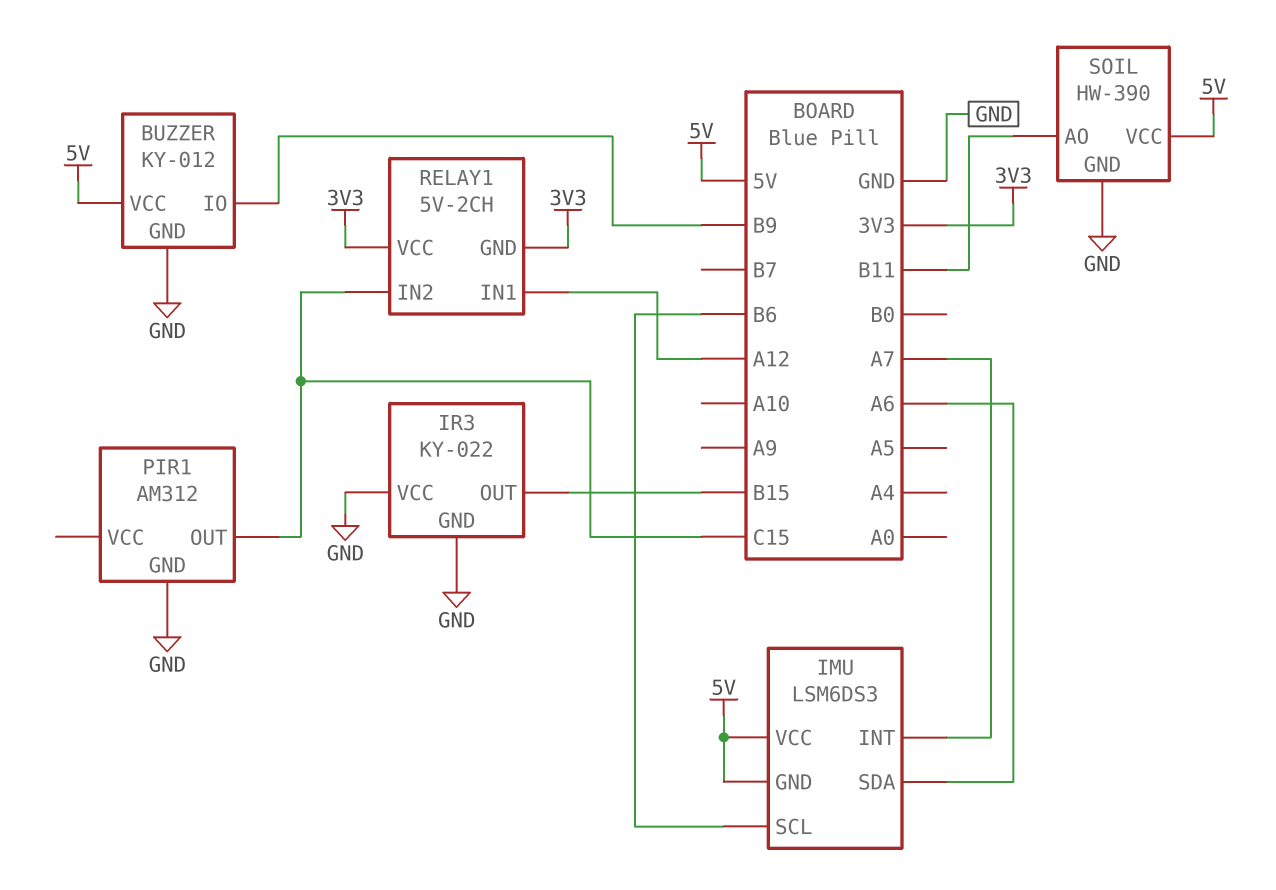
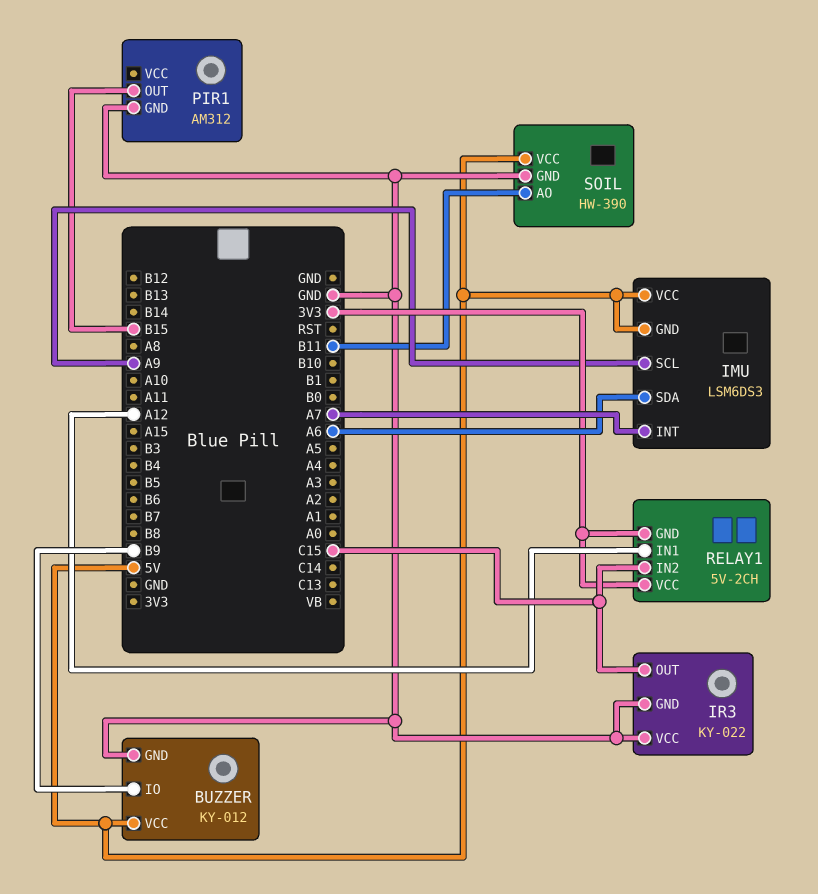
IMU pin SCL: B6 -> A9
IR3 pin OUT: B15 -> C15
PIR1 pin OUT: C15 -> B15

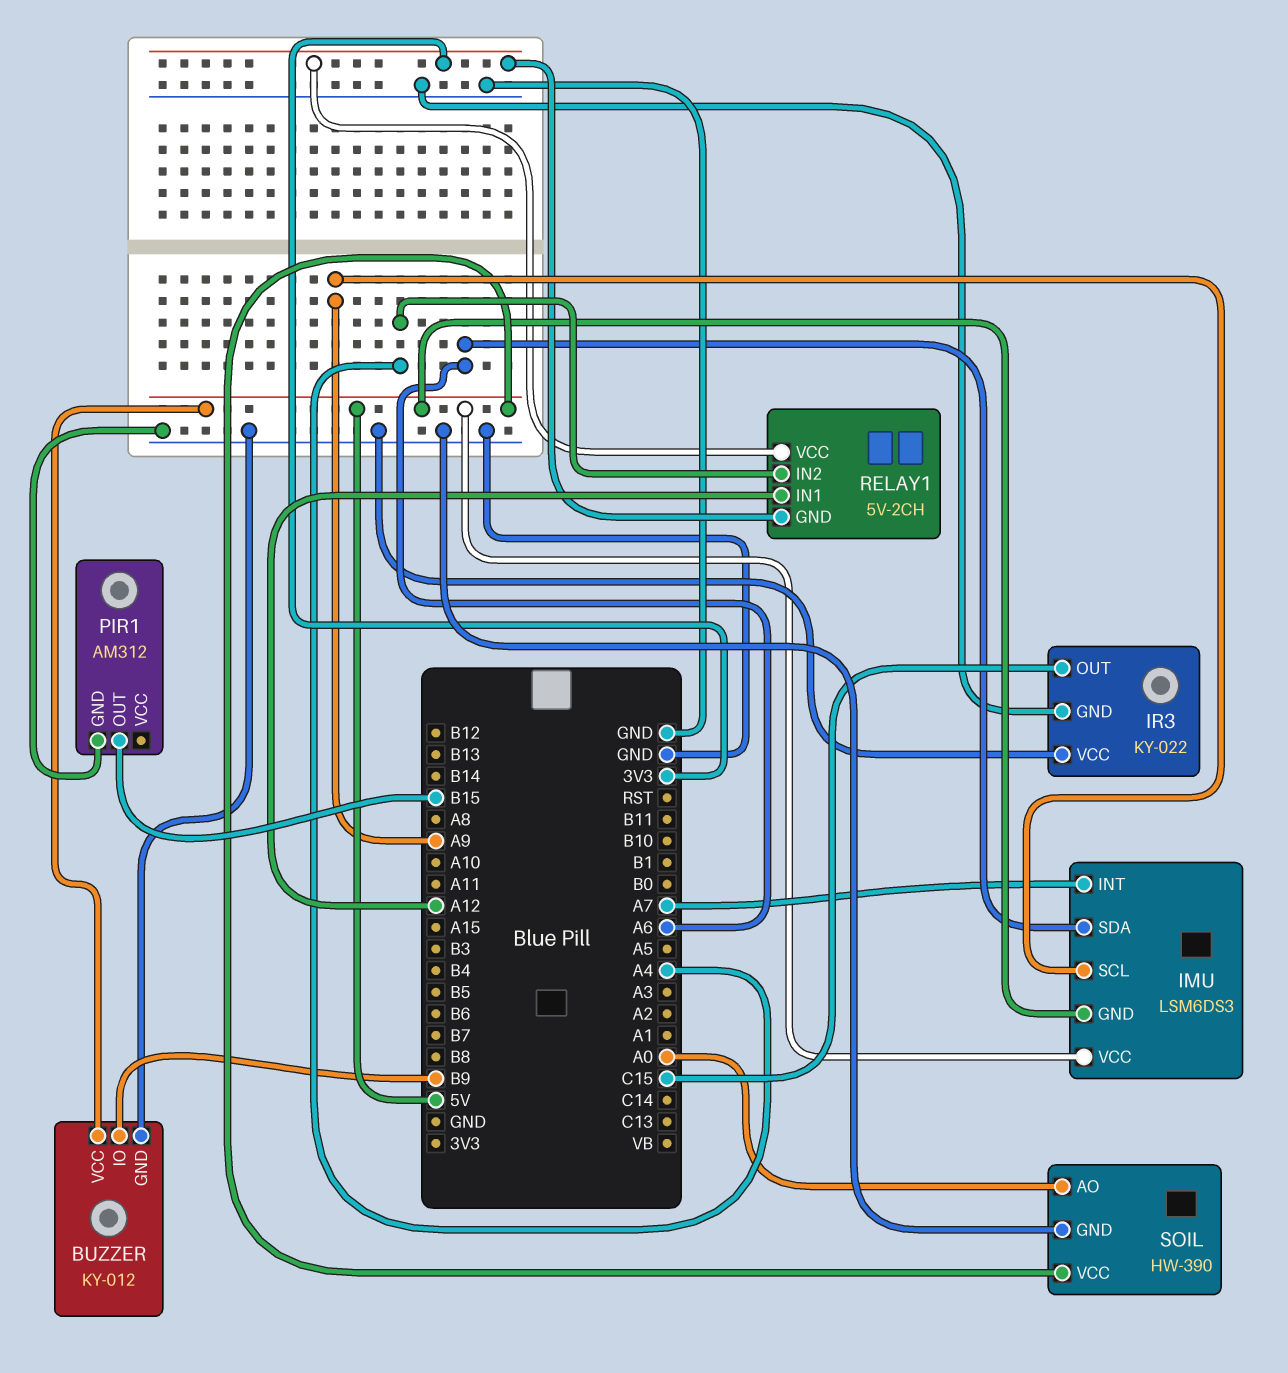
RELAY1 pin IN2: C15 -> A4
SOIL pin AO: B11 -> A0

